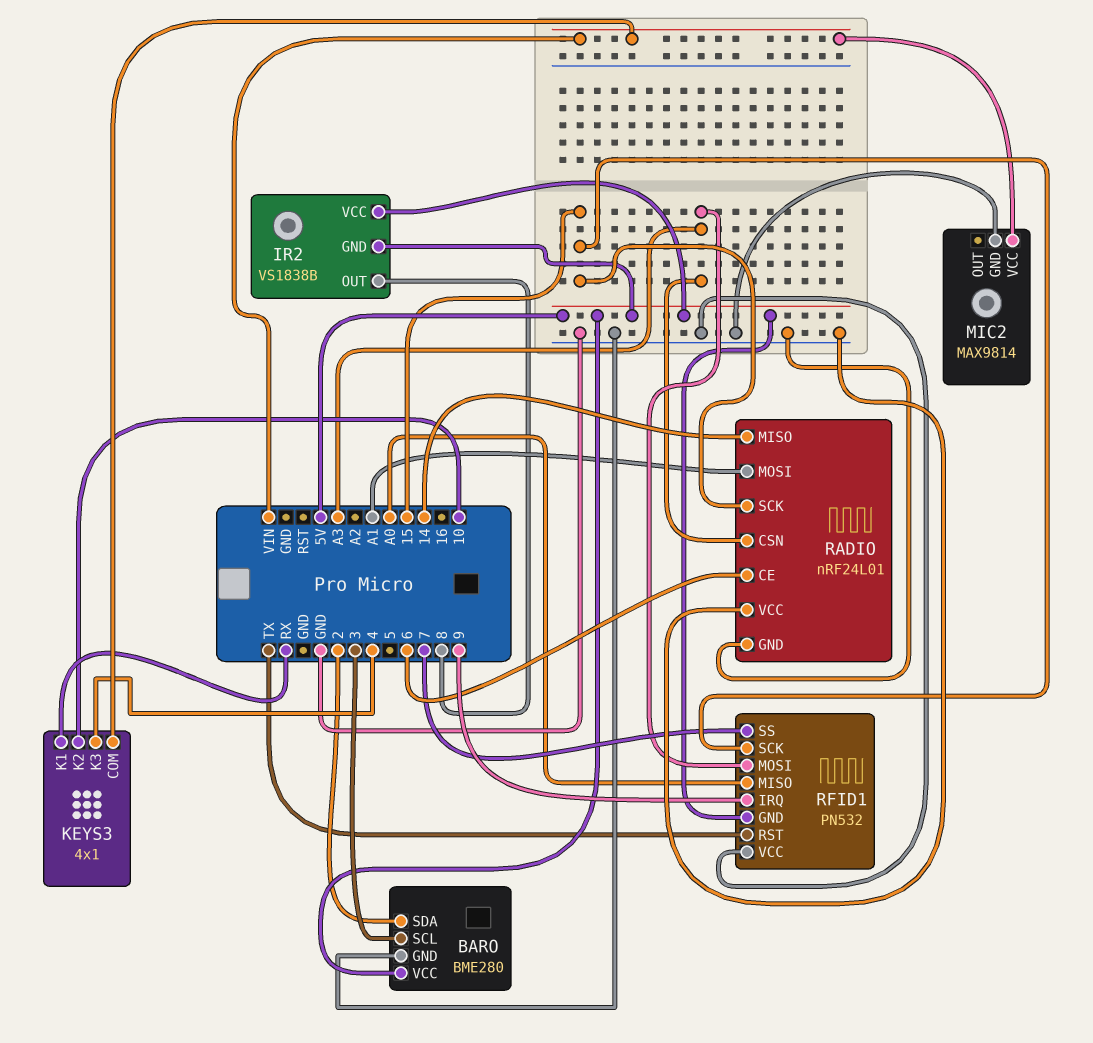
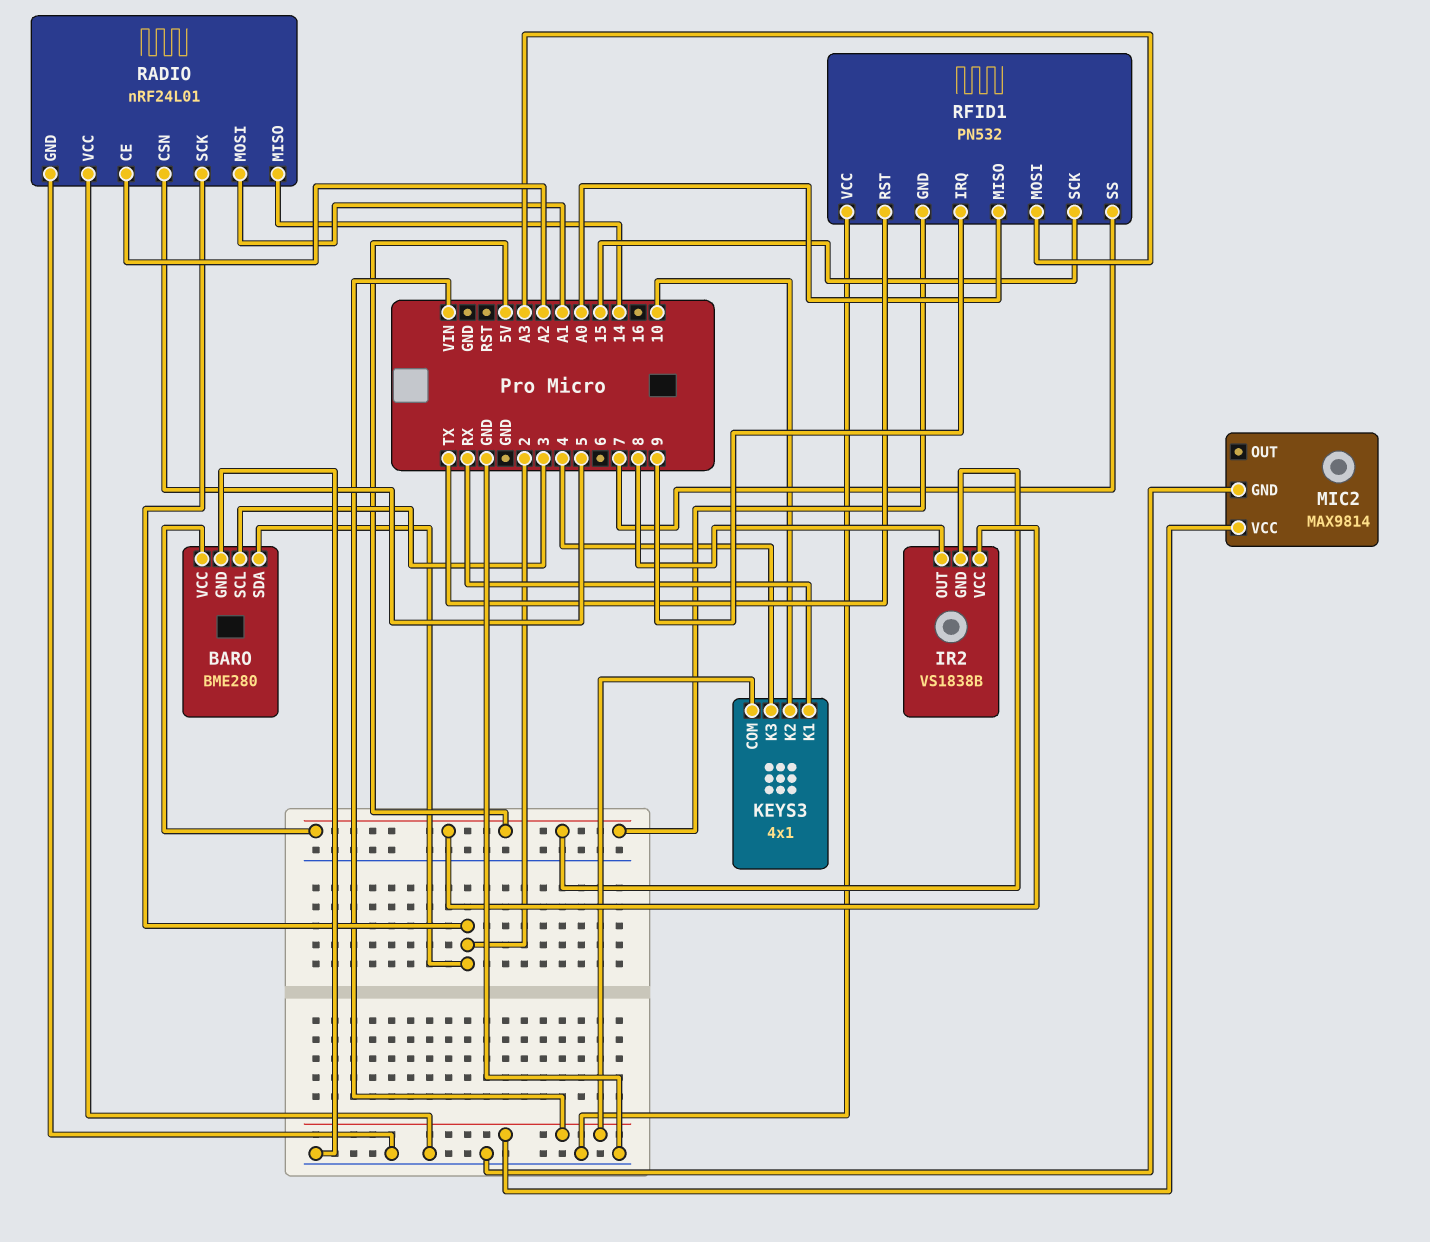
RADIO pin CE: 6 -> A2
RADIO pin CSN: A3 -> 5
RADIO pin SCK: 15 -> 2

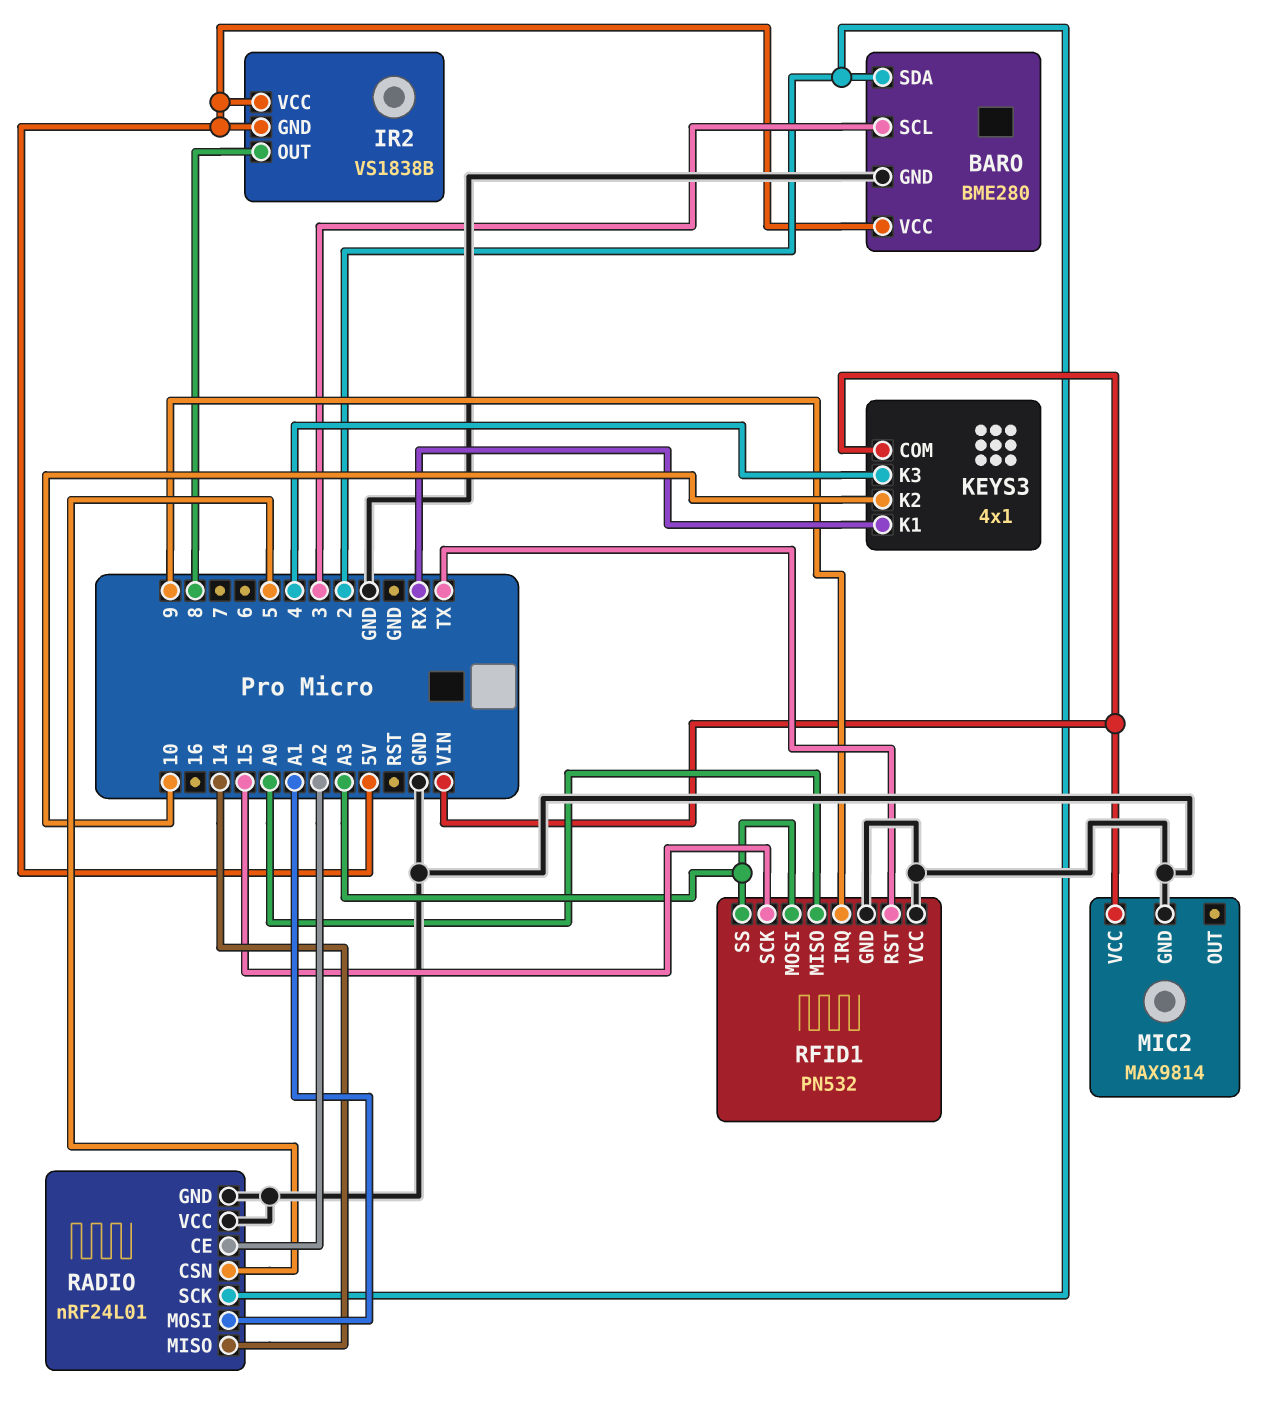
RFID1 pin GND: 5V -> GND
RFID1 pin SS: 7 -> A3

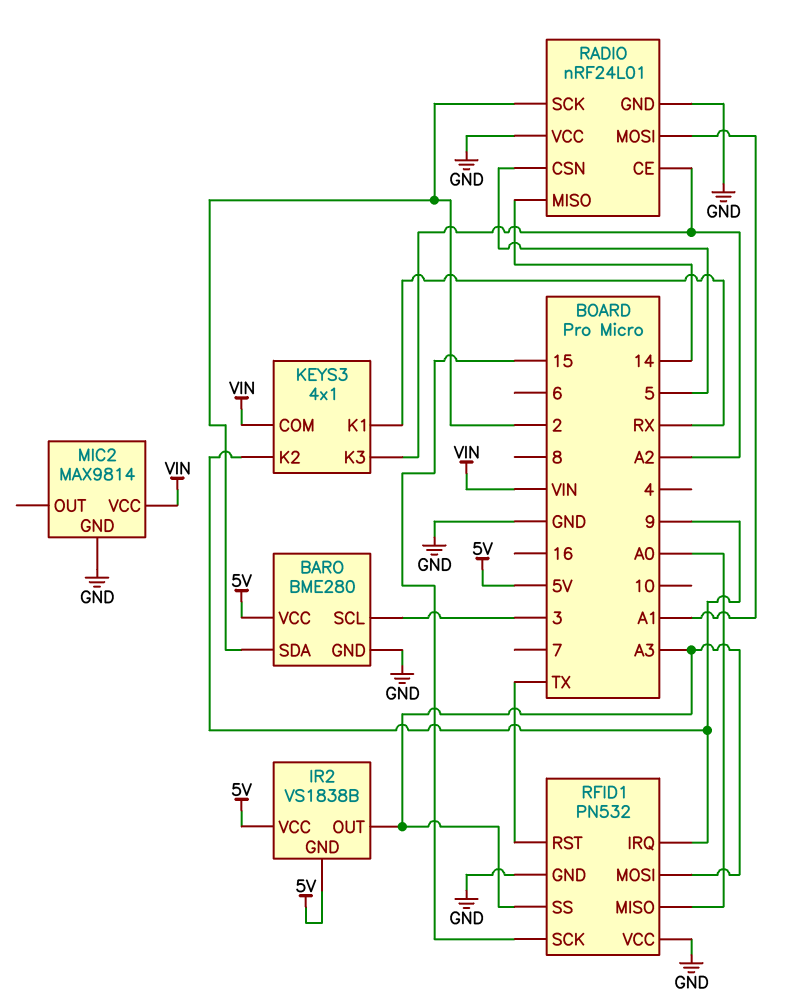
IR2 pin OUT: 8 -> A3
KEYS3 pin K2: 10 -> 9
KEYS3 pin K3: 4 -> A2

